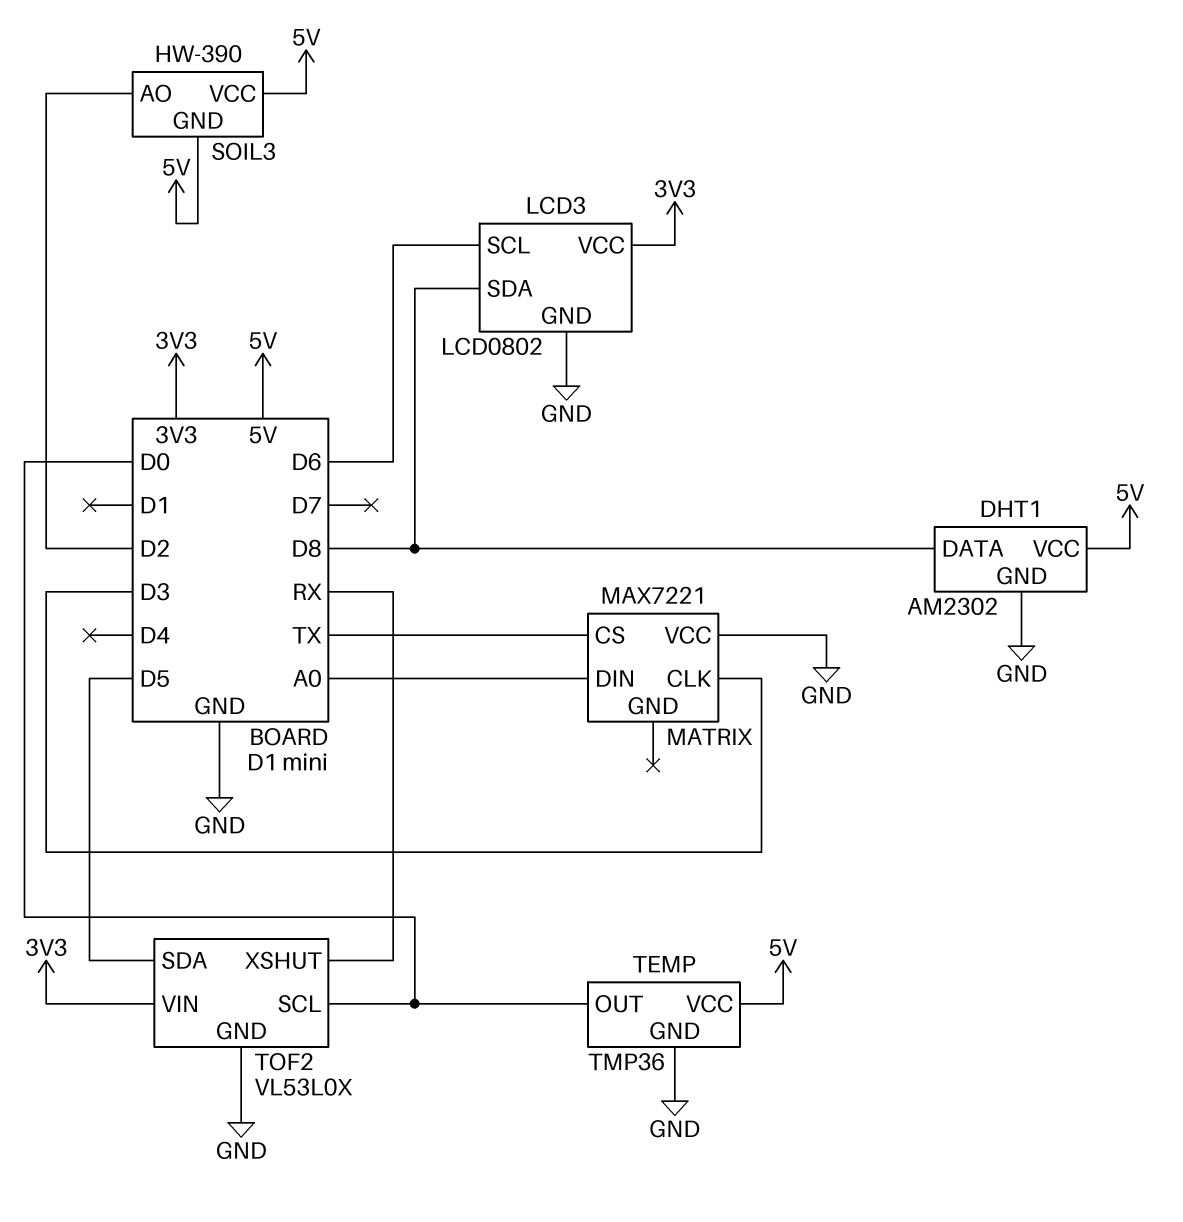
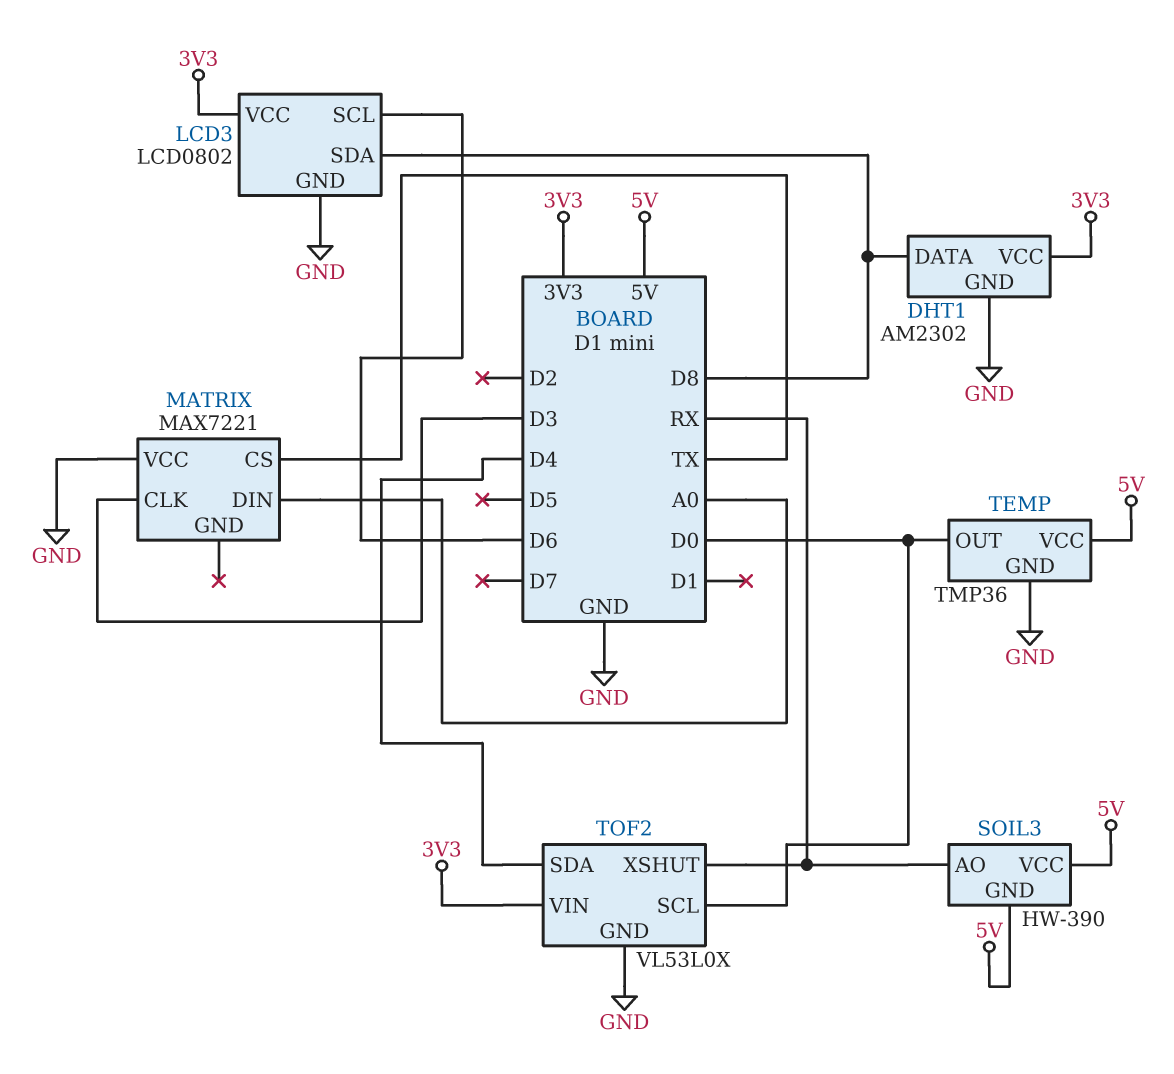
DHT1 pin VCC: 5V -> 3V3
SOIL3 pin AO: D2 -> RX
TOF2 pin SDA: D5 -> D4

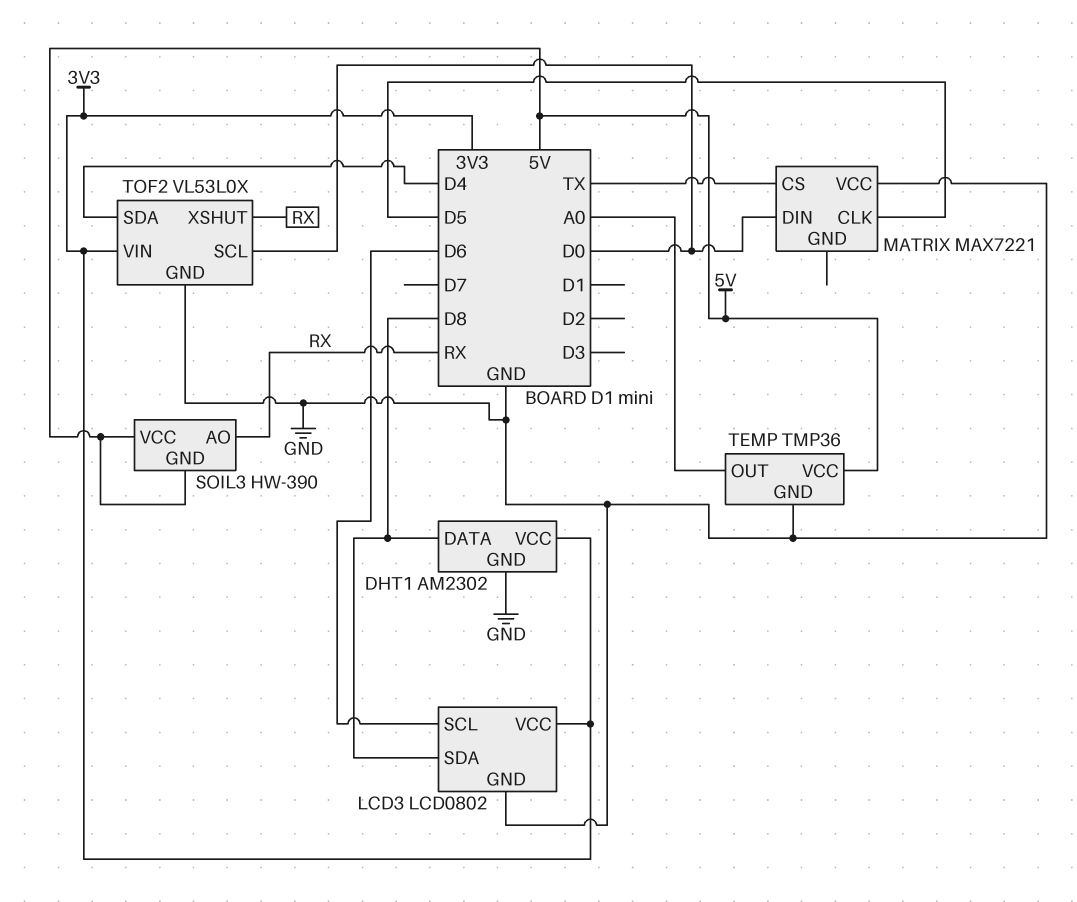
MATRIX pin CLK: D3 -> D5
MATRIX pin DIN: A0 -> D0
TEMP pin OUT: D0 -> A0

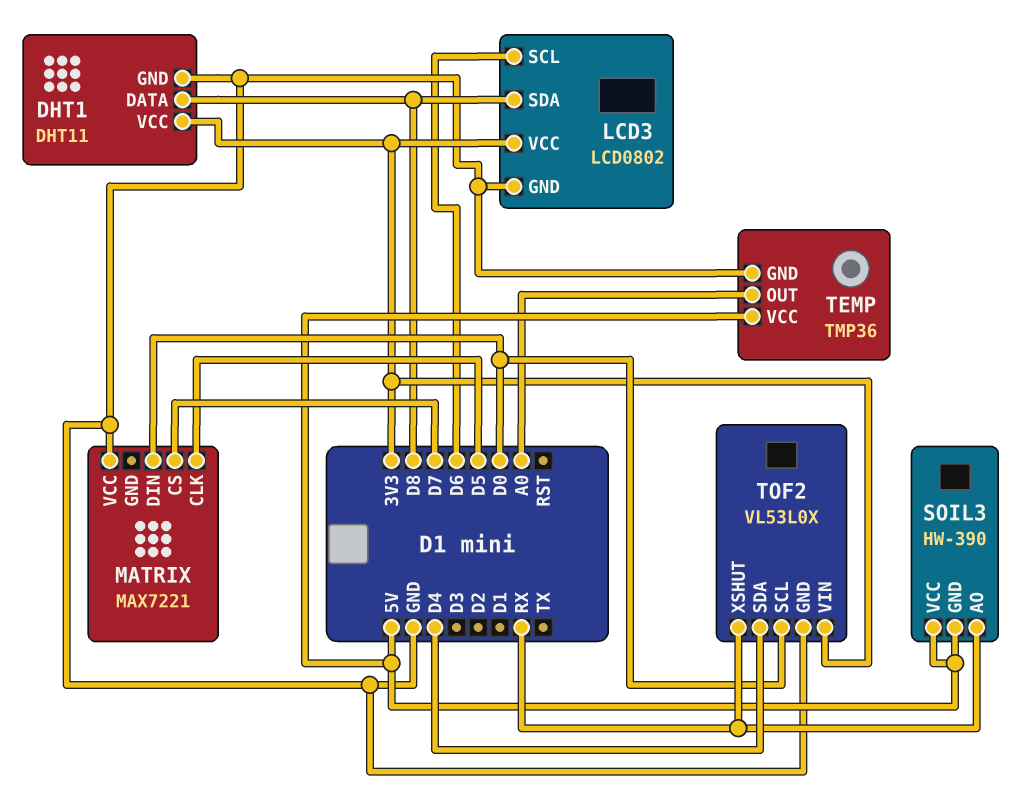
DHT1: AM2302 -> DHT11
MATRIX pin CS: TX -> D7

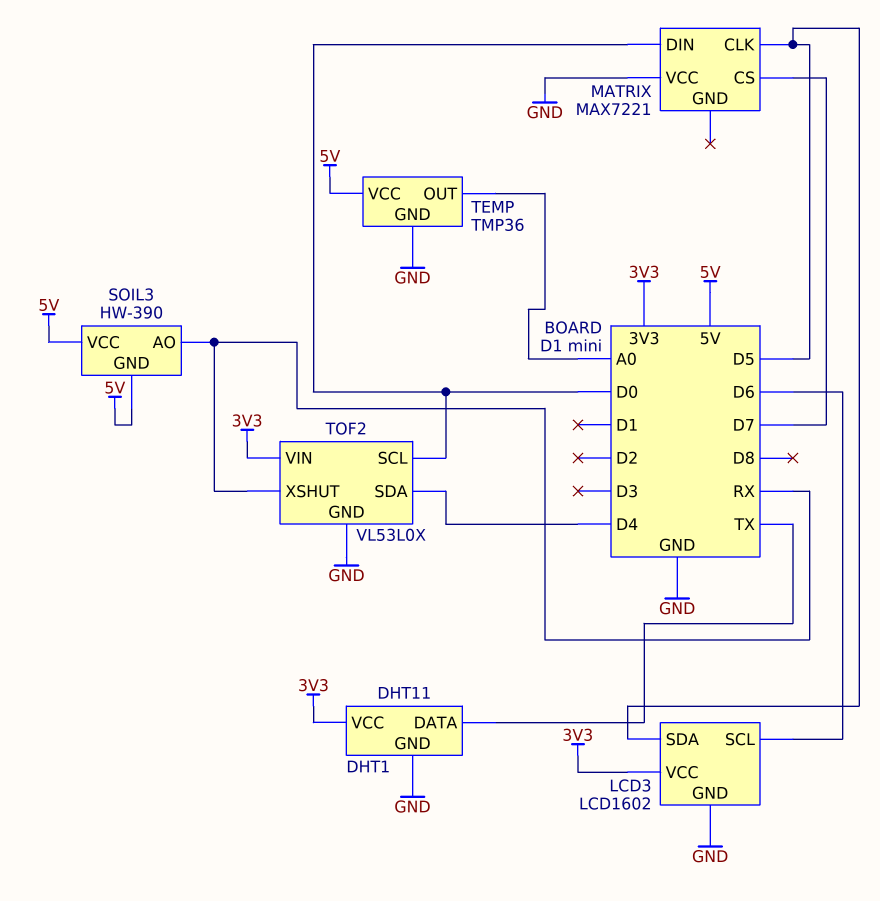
DHT1 pin DATA: D8 -> TX
LCD3: LCD0802 -> LCD1602
LCD3 pin SDA: D8 -> D5

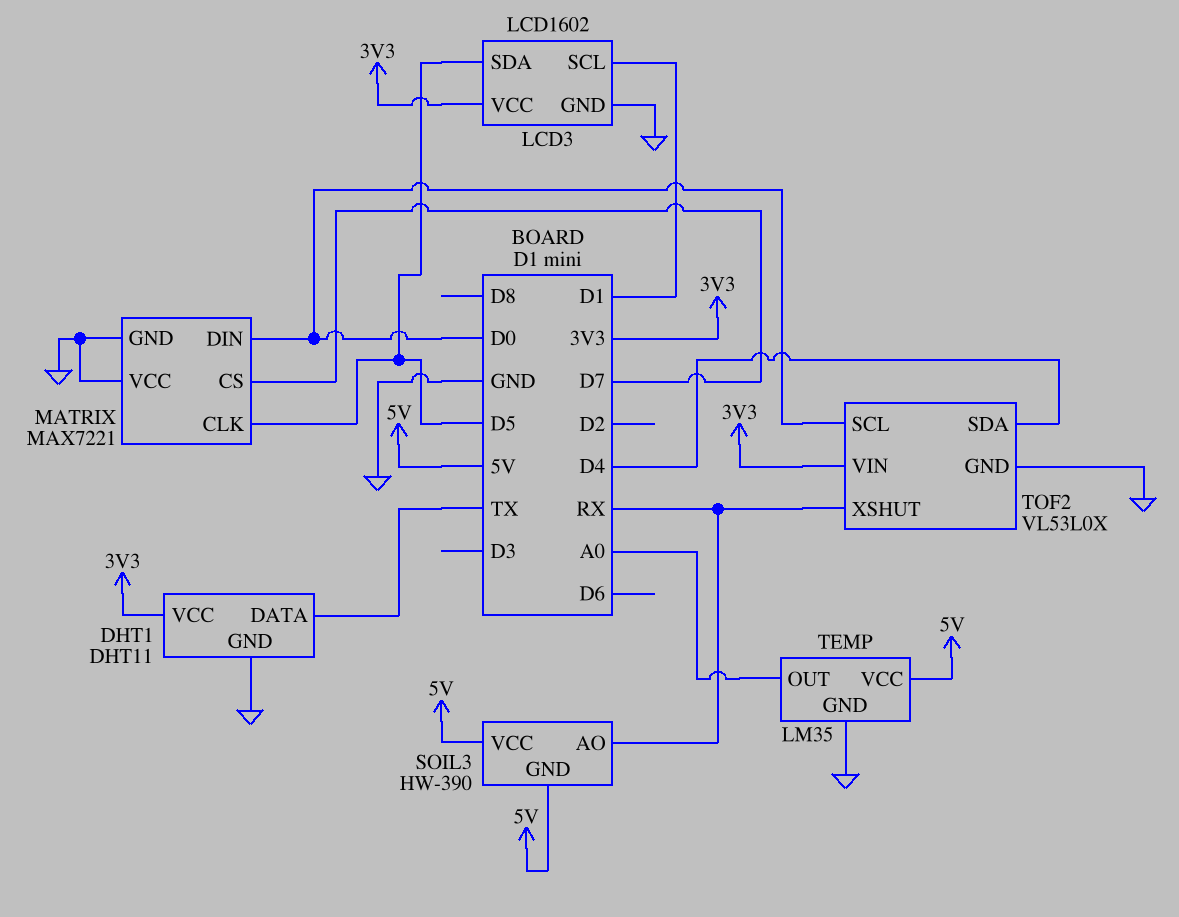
LCD3 pin SCL: D6 -> D1
MATRIX pin GND: none -> GND
TEMP: TMP36 -> LM35

